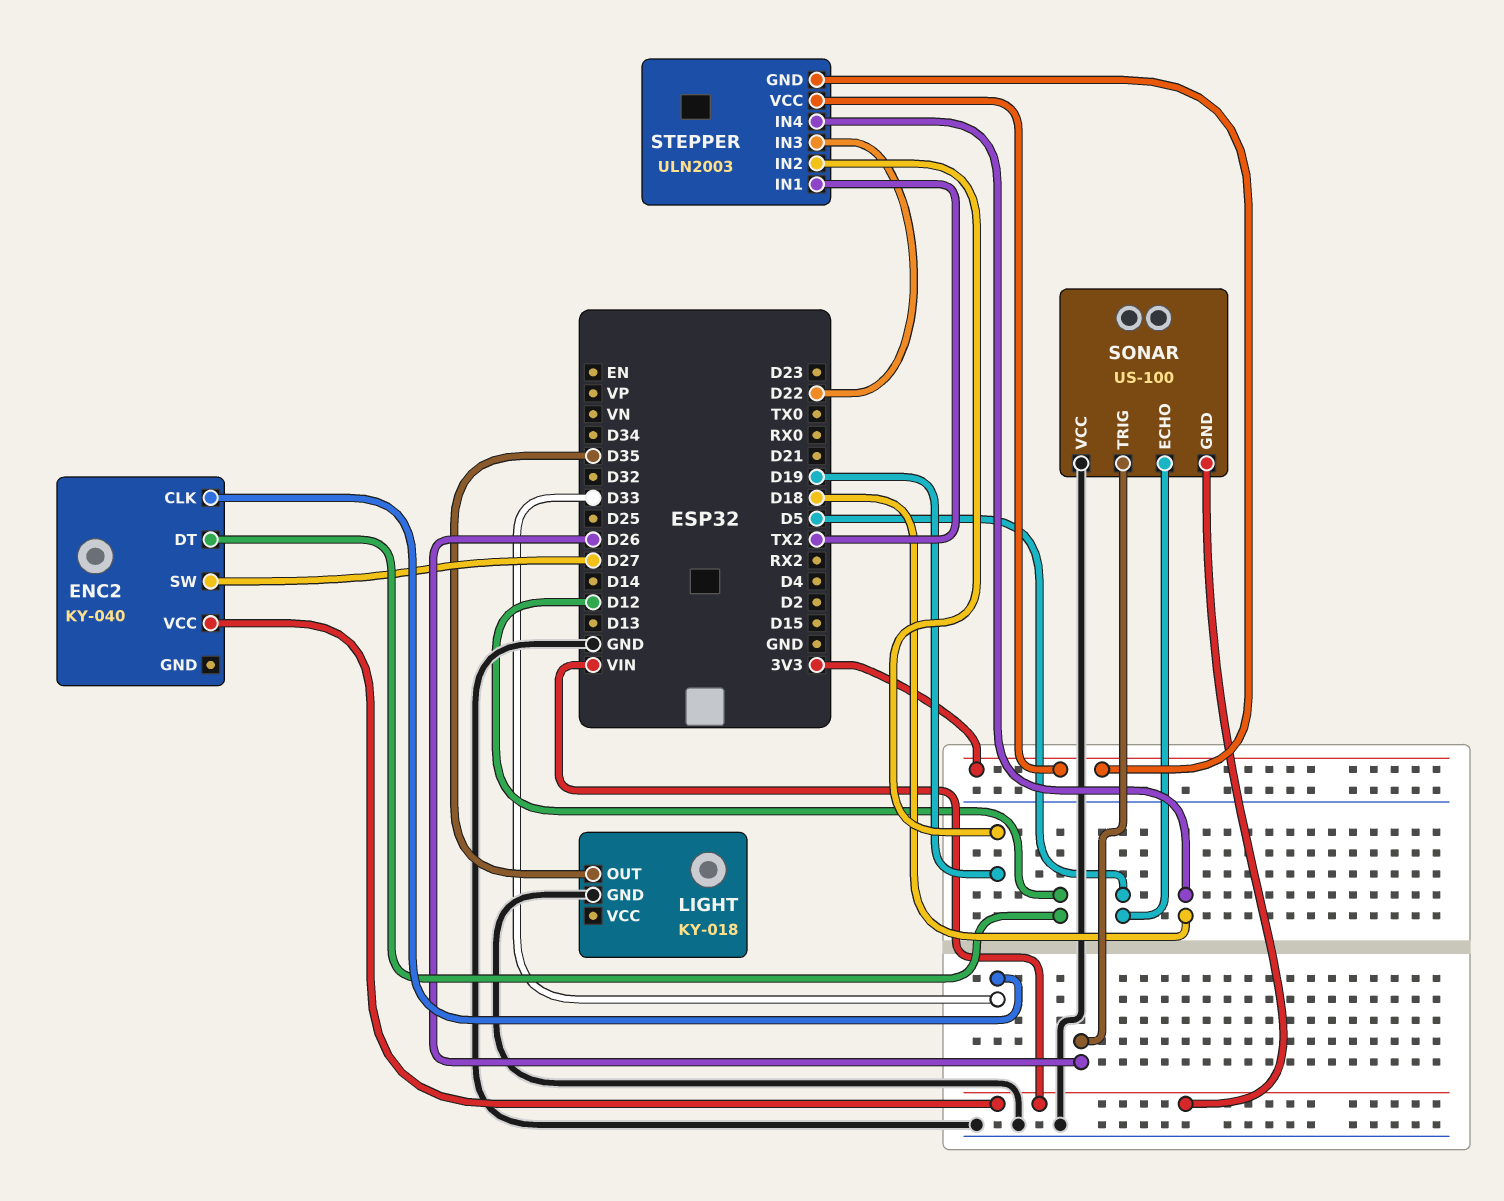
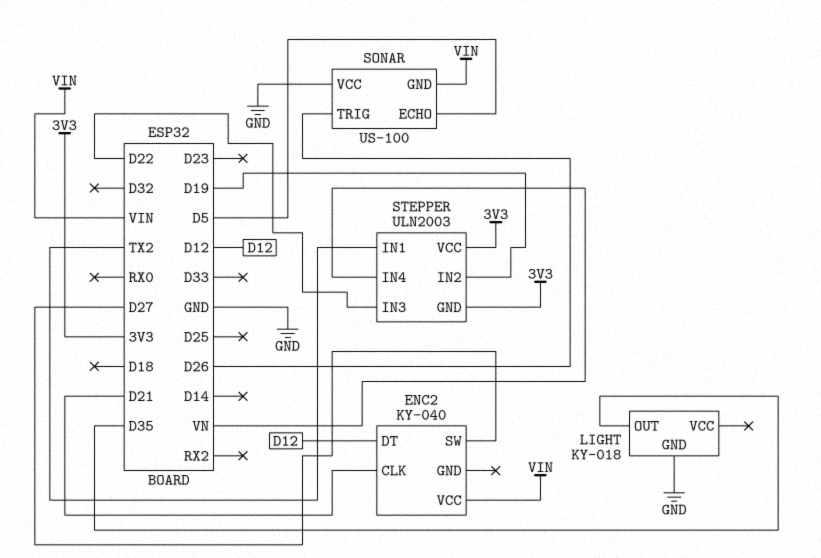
ENC2 pin CLK: D33 -> D21
STEPPER pin IN4: D18 -> VN

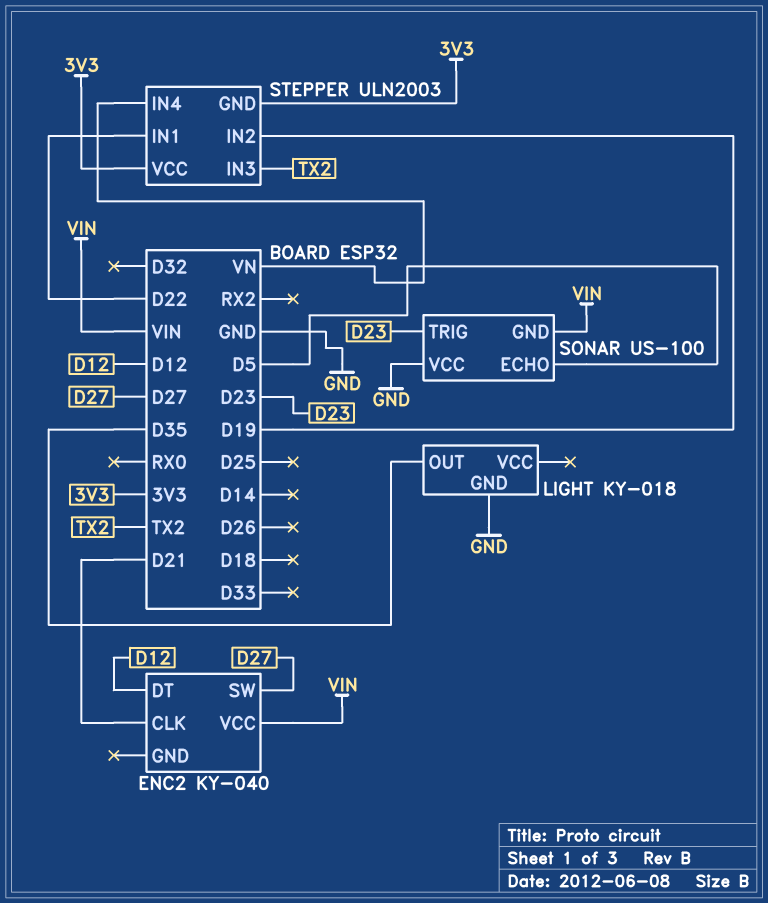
SONAR pin TRIG: D26 -> D23
STEPPER pin IN1: TX2 -> D22
STEPPER pin IN3: D22 -> TX2

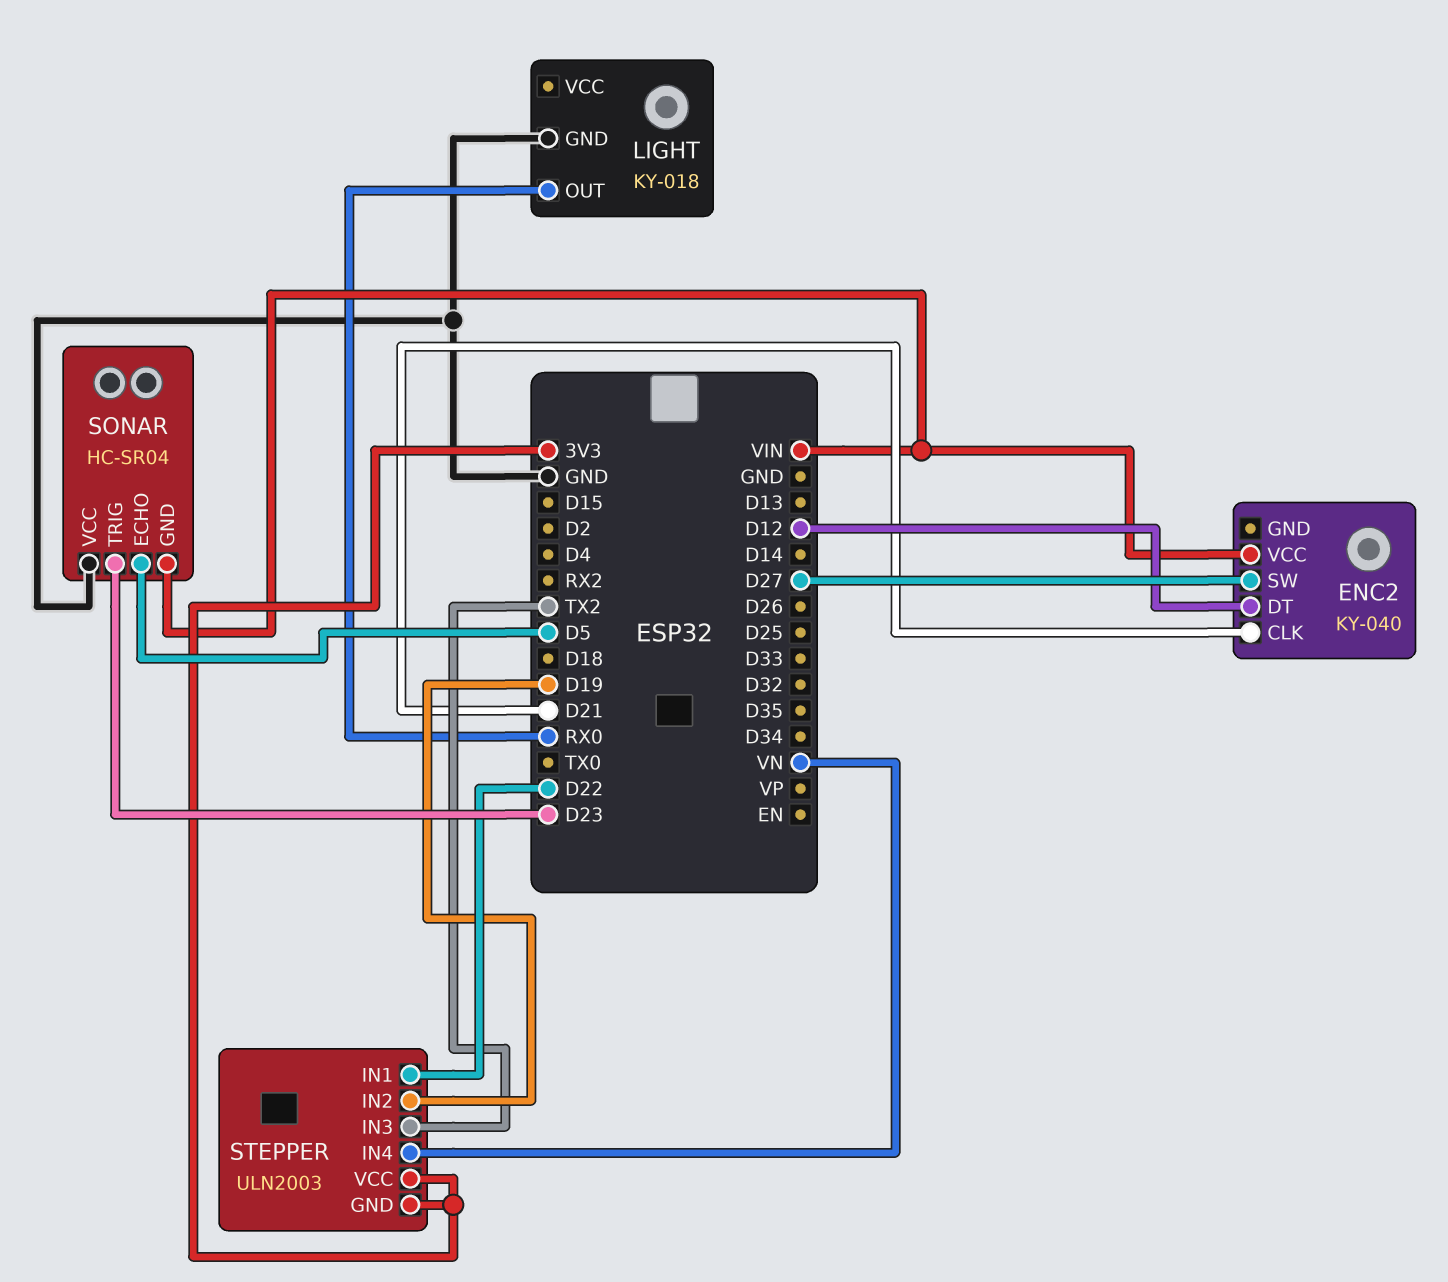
LIGHT pin OUT: D35 -> RX0
SONAR: US-100 -> HC-SR04

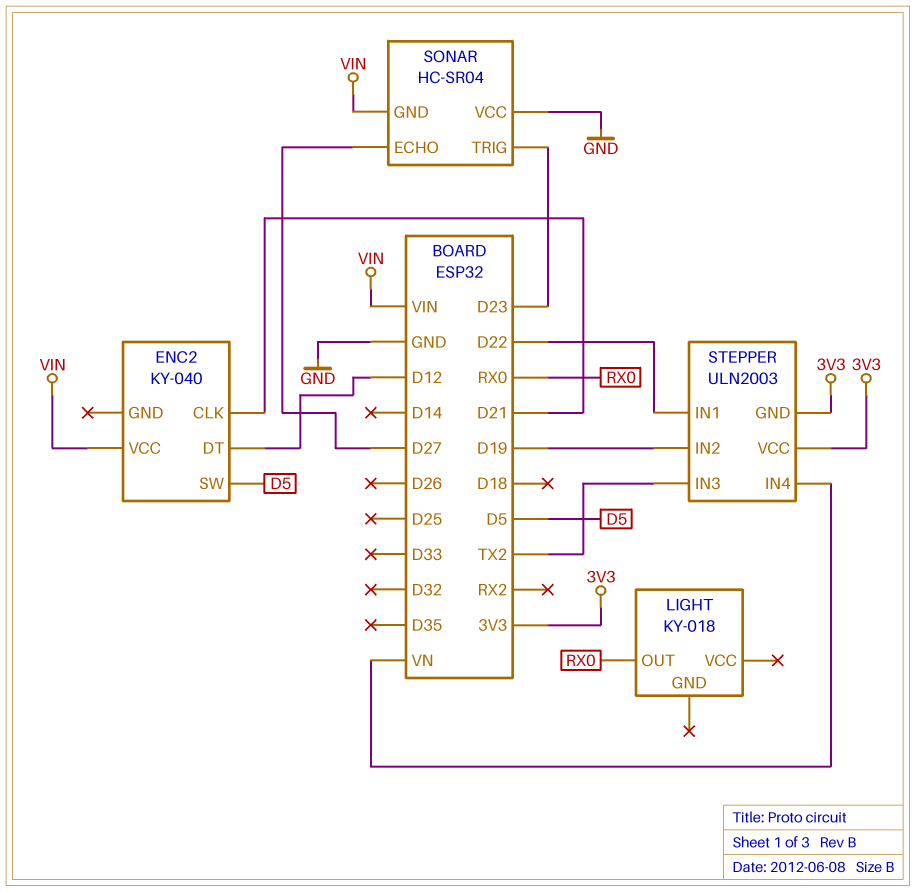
ENC2 pin SW: D27 -> D5
LIGHT pin GND: GND -> none
SONAR pin ECHO: D5 -> D27

